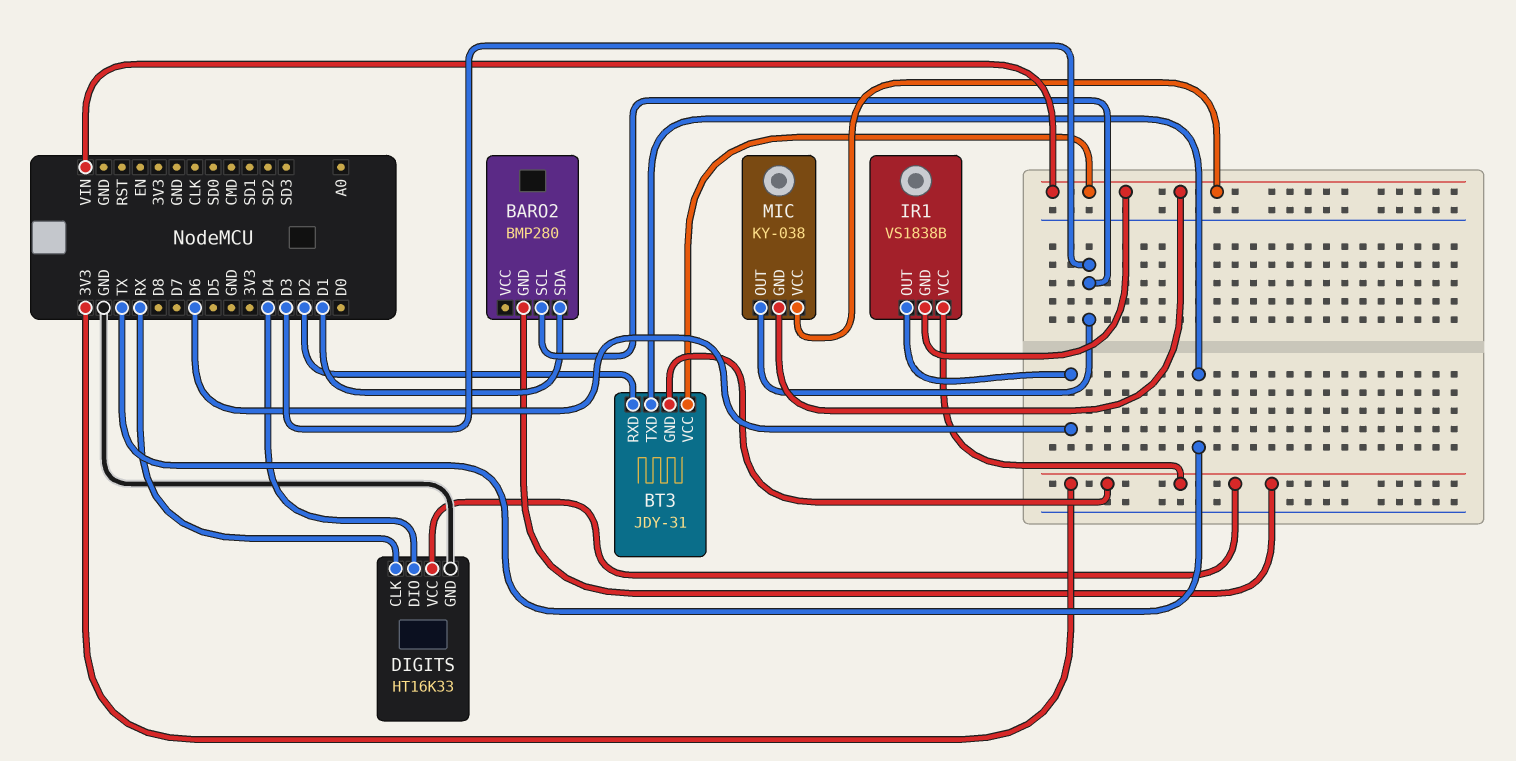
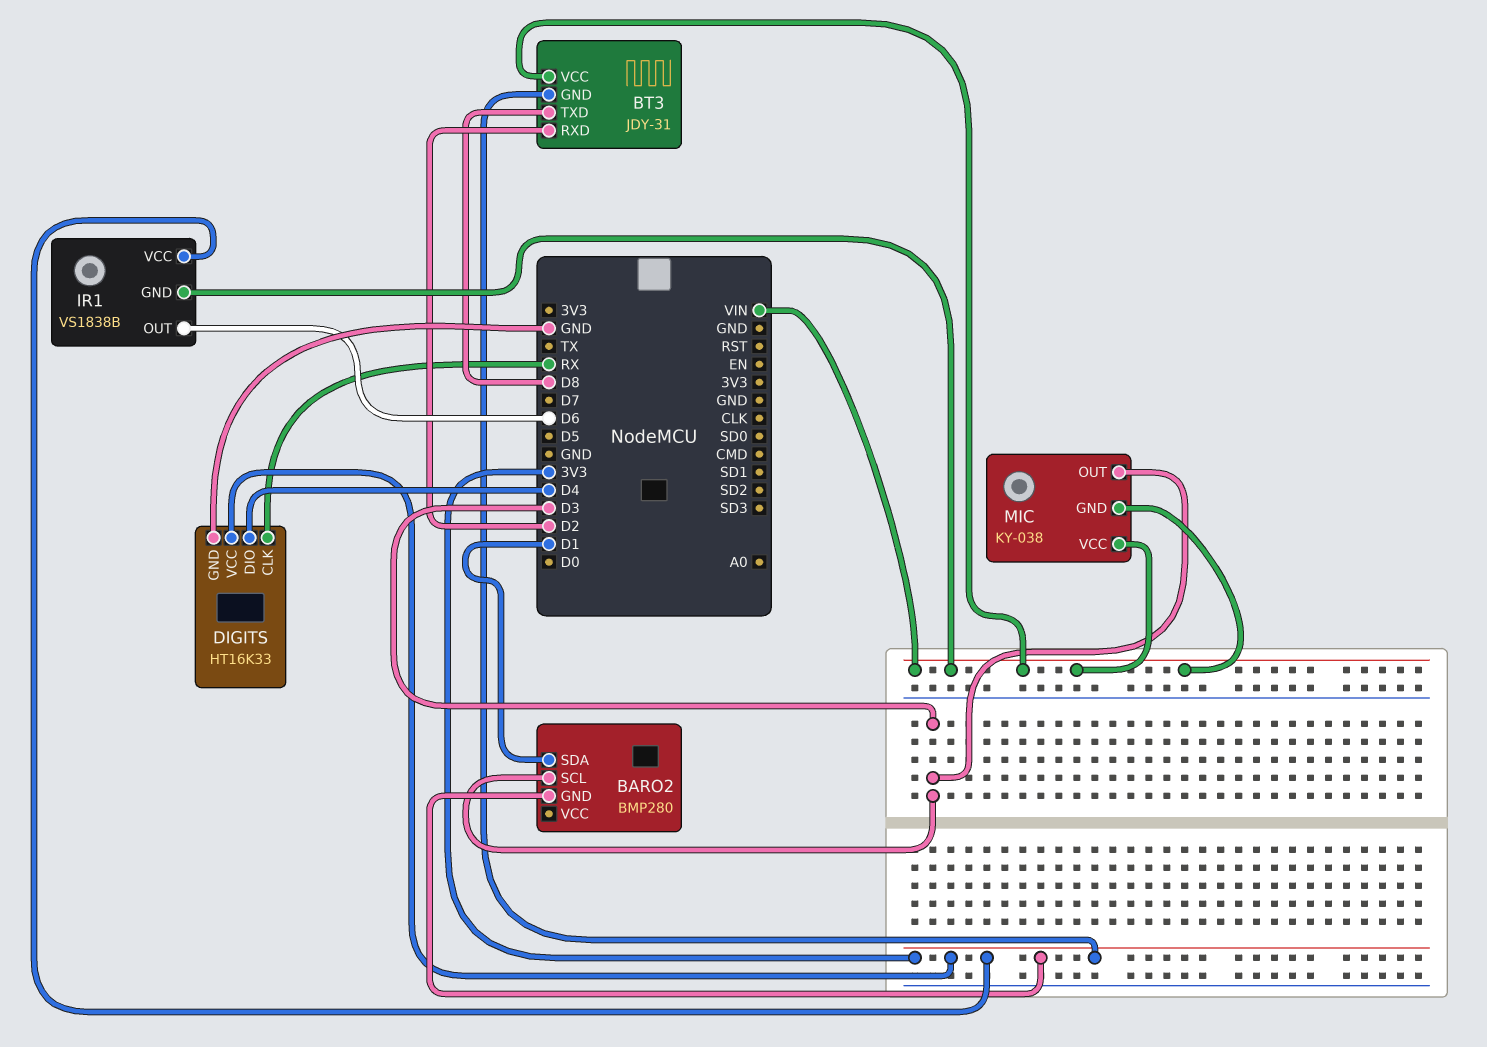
BT3 pin TXD: TX -> D8

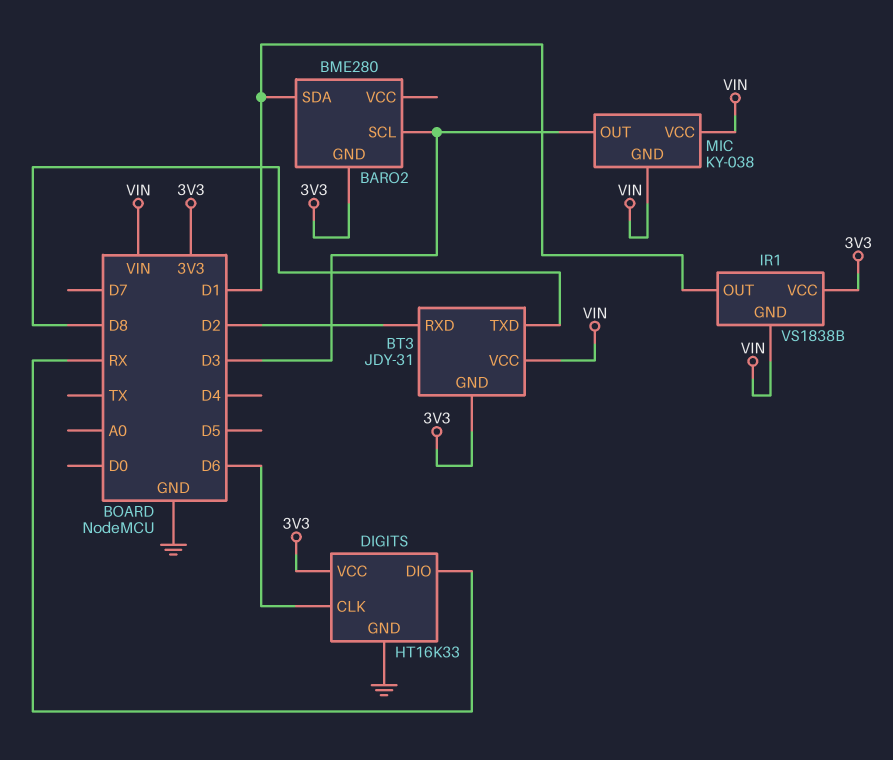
BARO2: BMP280 -> BME280
DIGITS pin CLK: RX -> D6
DIGITS pin DIO: D4 -> RX
IR1 pin OUT: D6 -> D1

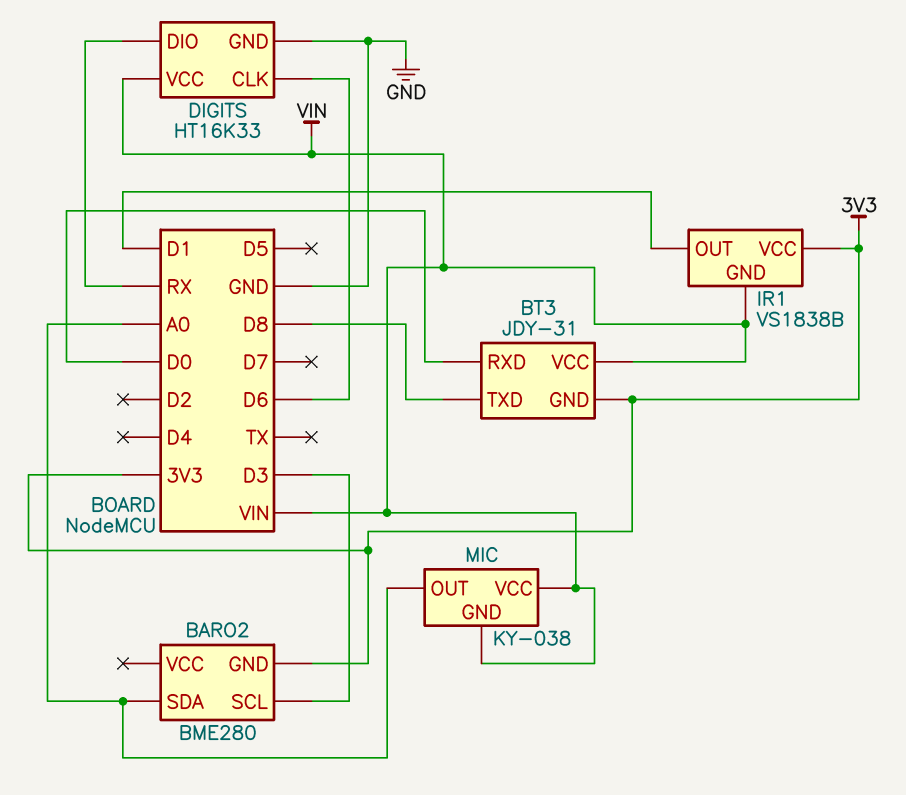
BARO2 pin SDA: D1 -> A0
BT3 pin RXD: D2 -> D0
DIGITS pin VCC: 3V3 -> VIN
MIC pin OUT: D3 -> A0

